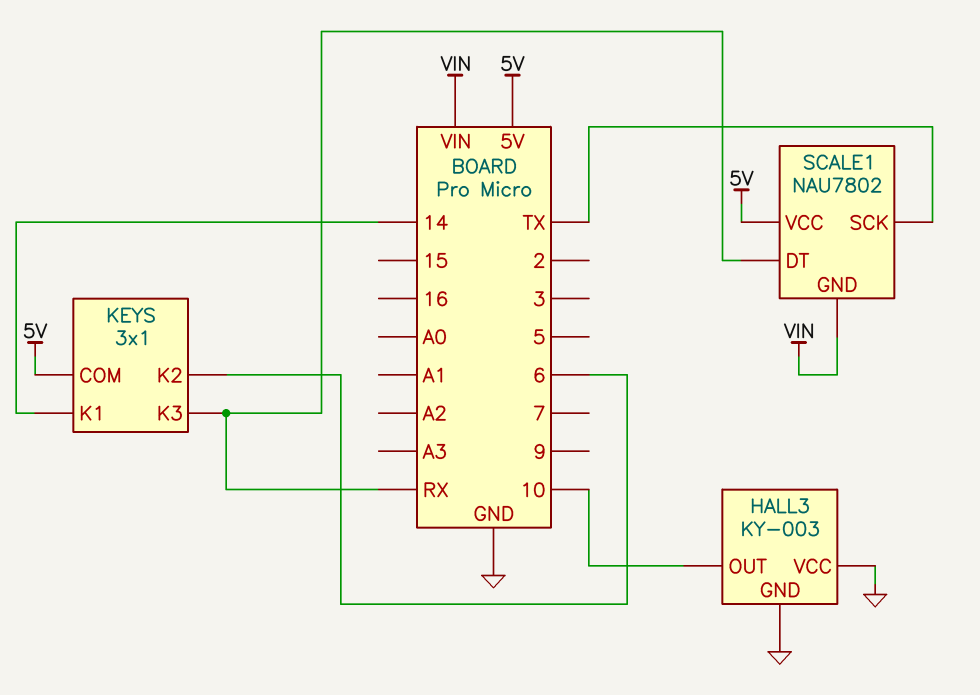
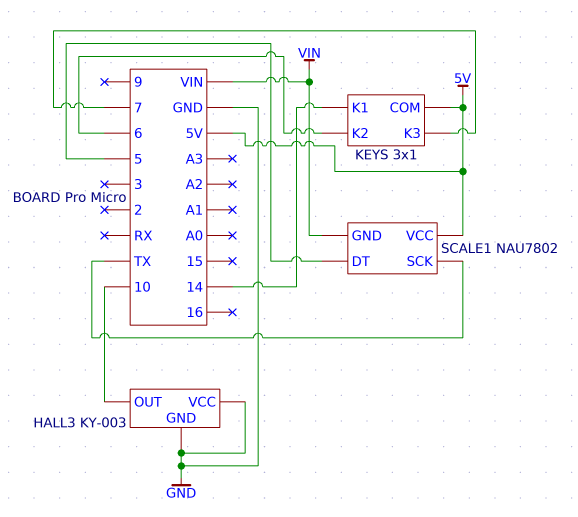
KEYS pin K3: RX -> 7
SCALE1 pin DT: RX -> 5

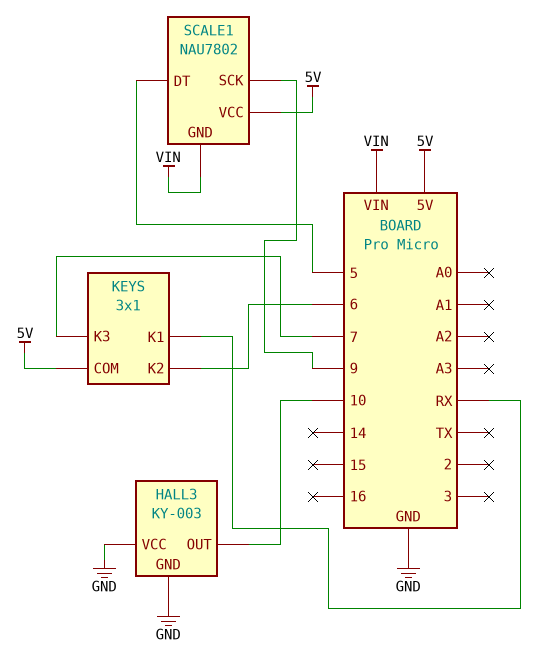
KEYS pin K1: 14 -> RX
SCALE1 pin SCK: TX -> 9

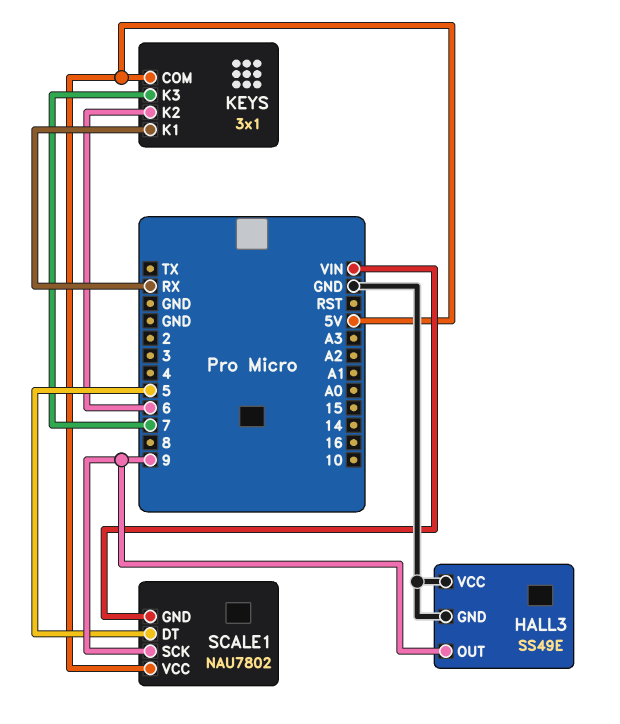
HALL3: KY-003 -> SS49E
HALL3 pin OUT: 10 -> 9

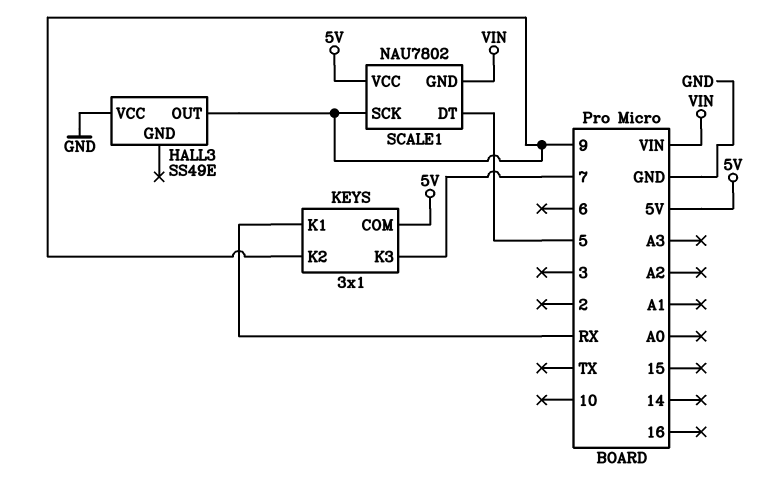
HALL3 pin GND: GND -> none
KEYS pin K2: 6 -> 9

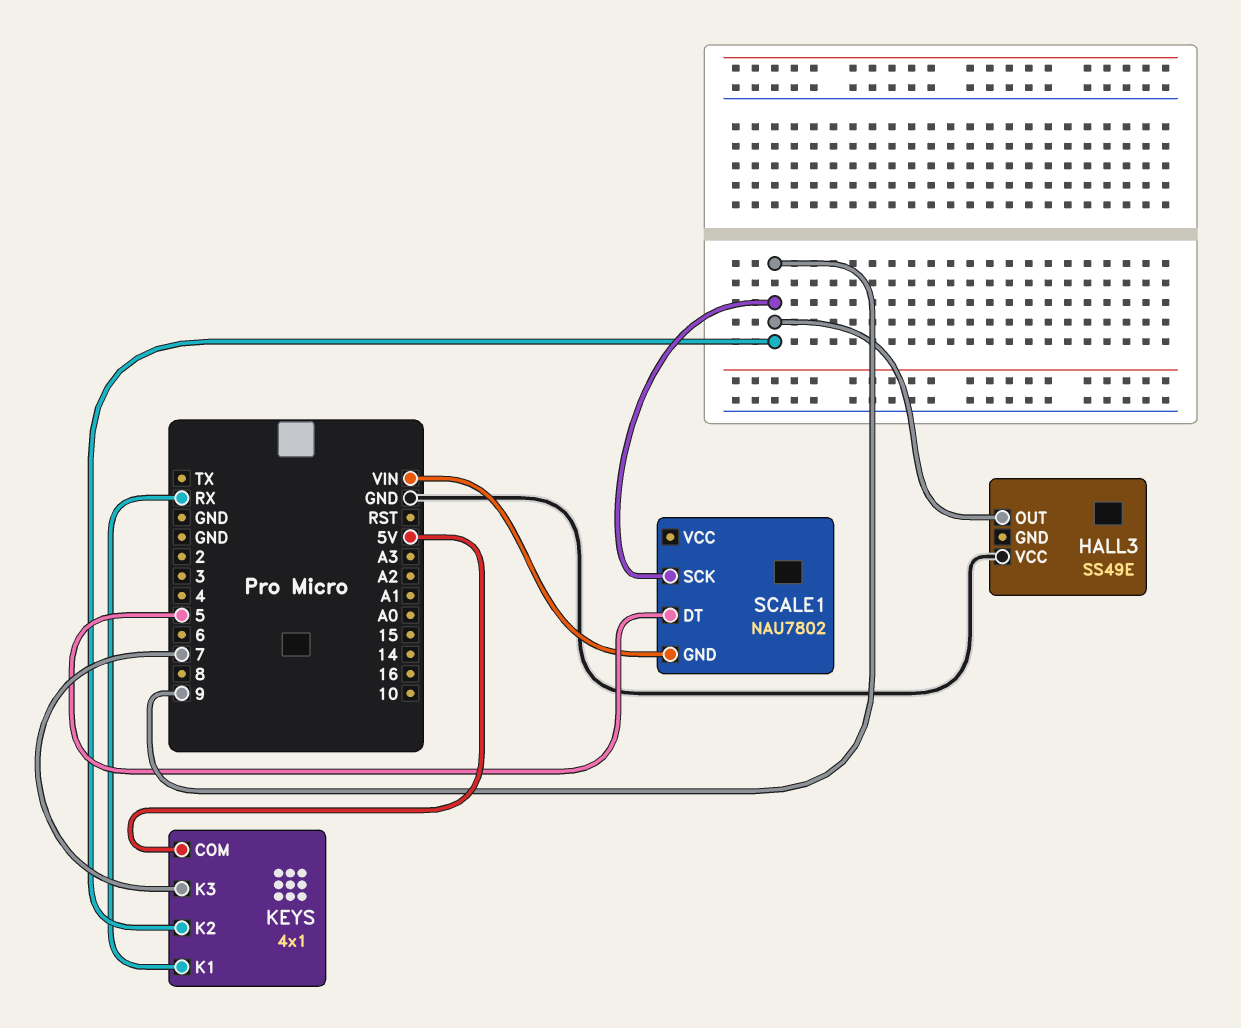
KEYS: 3x1 -> 4x1
SCALE1 pin VCC: 5V -> none

